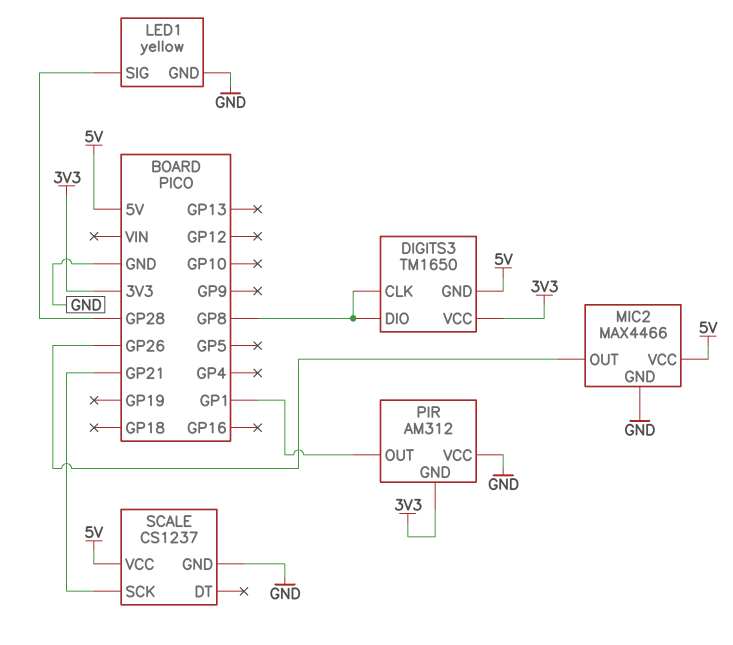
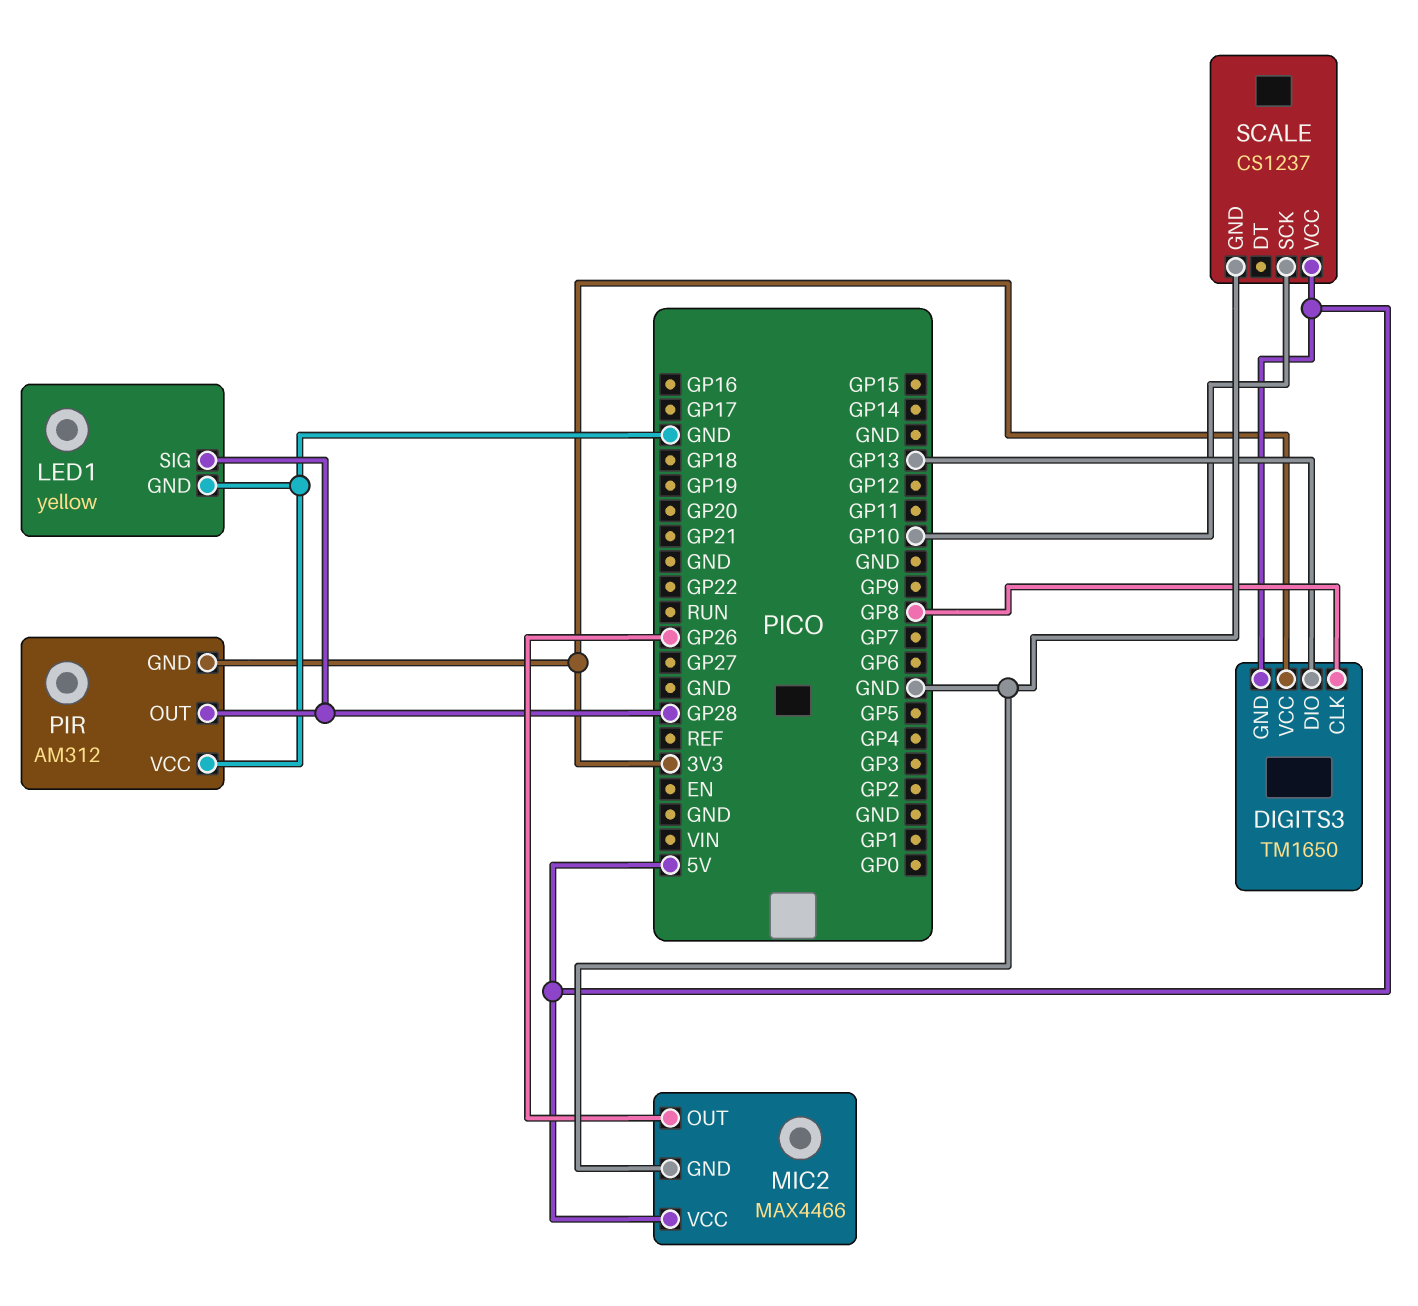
DIGITS3 pin DIO: GP8 -> GP13
PIR pin OUT: GP1 -> GP28
SCALE pin SCK: GP21 -> GP10

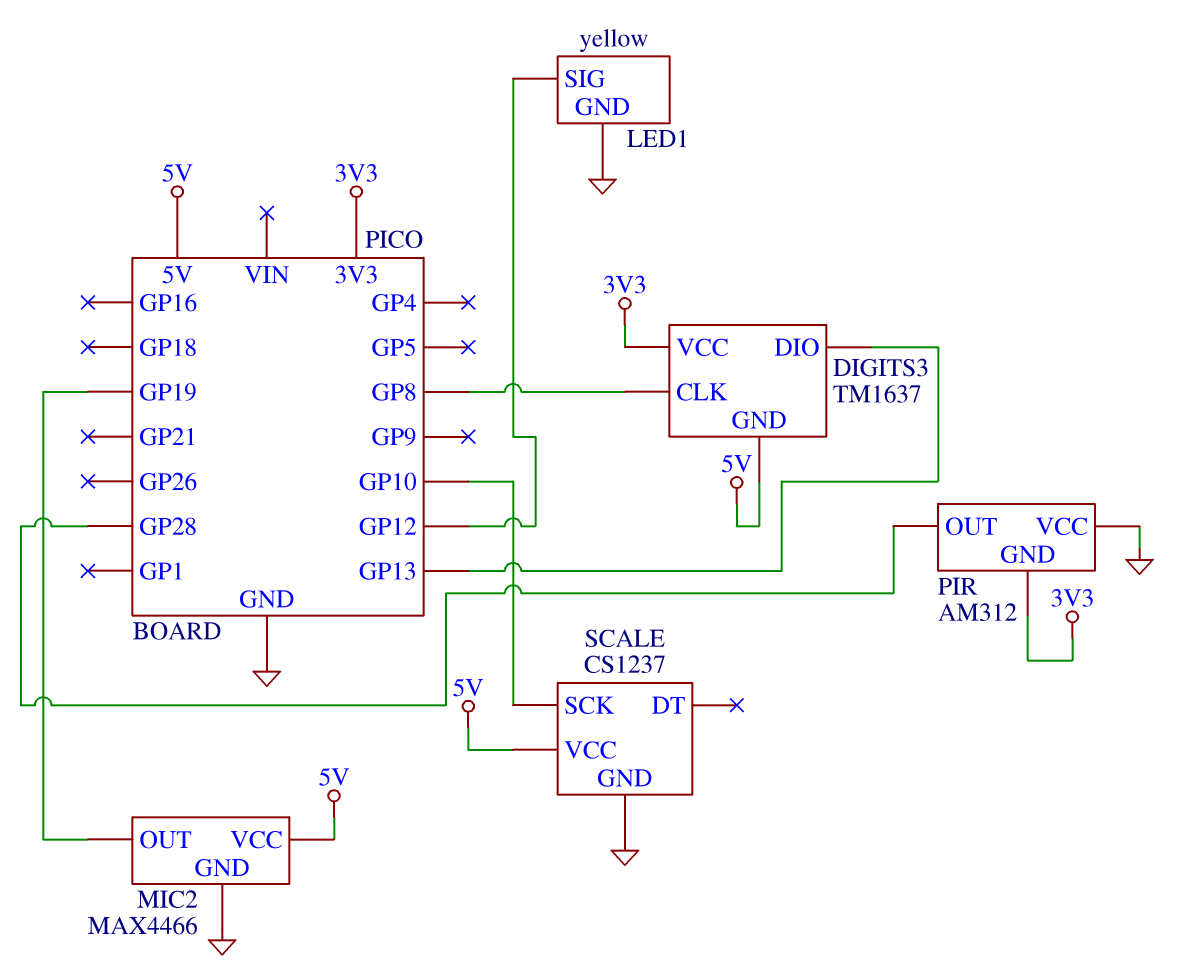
DIGITS3: TM1650 -> TM1637
LED1 pin SIG: GP28 -> GP12
MIC2 pin OUT: GP26 -> GP19

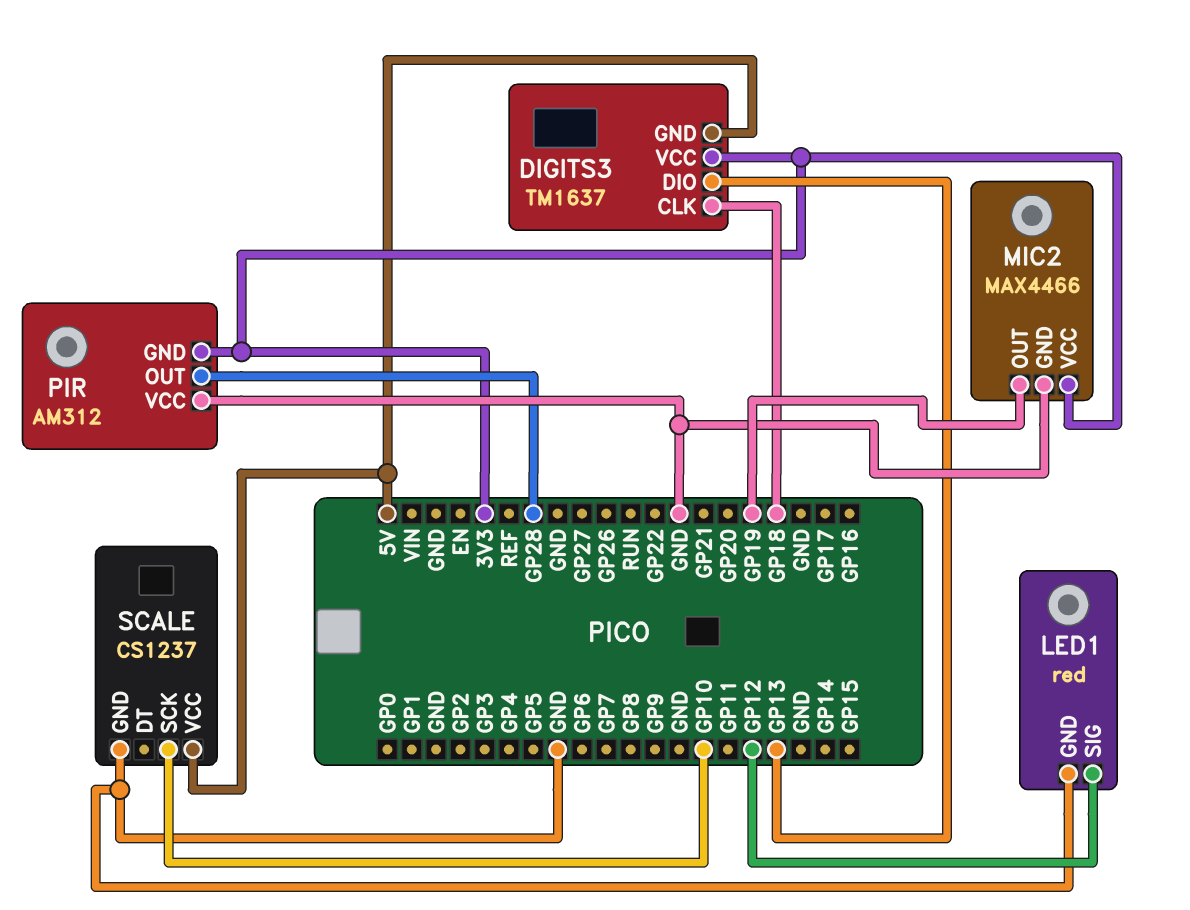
DIGITS3 pin CLK: GP8 -> GP18
LED1: yellow -> red
MIC2 pin VCC: 5V -> 3V3

